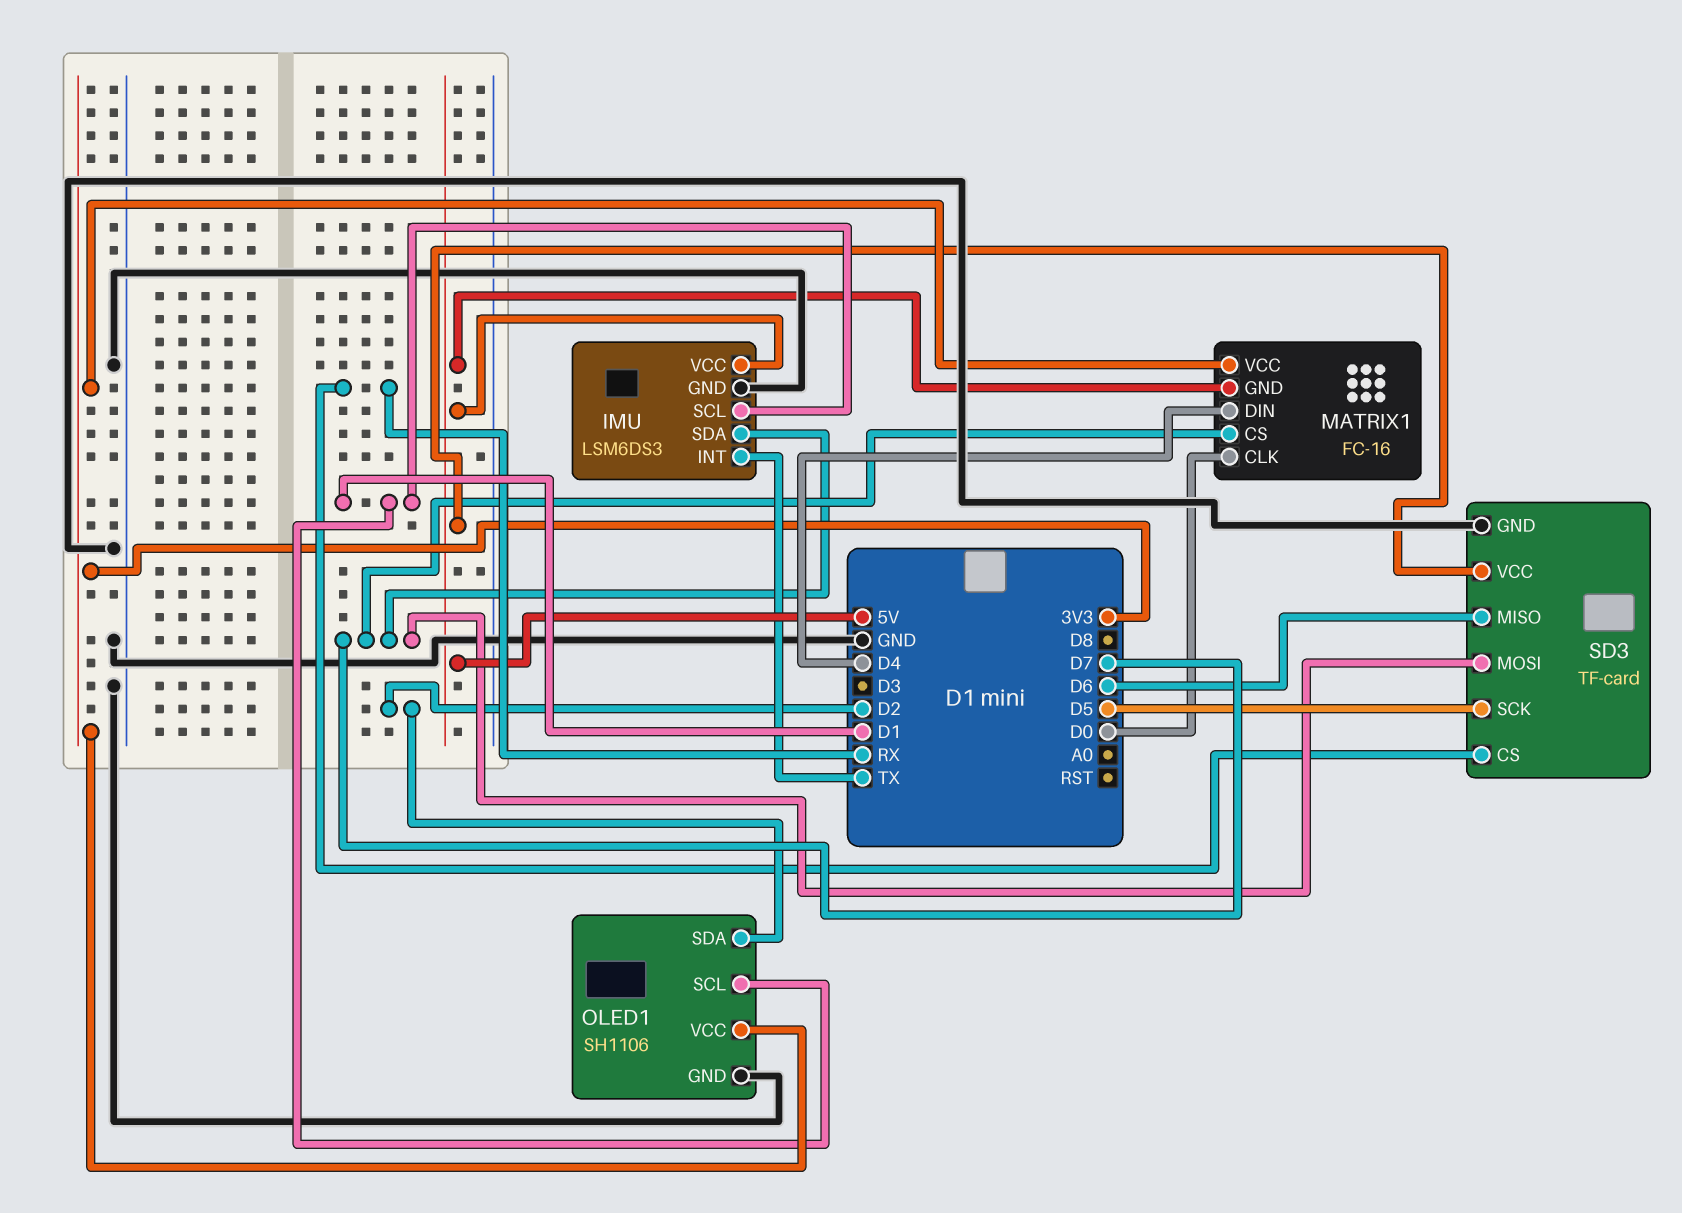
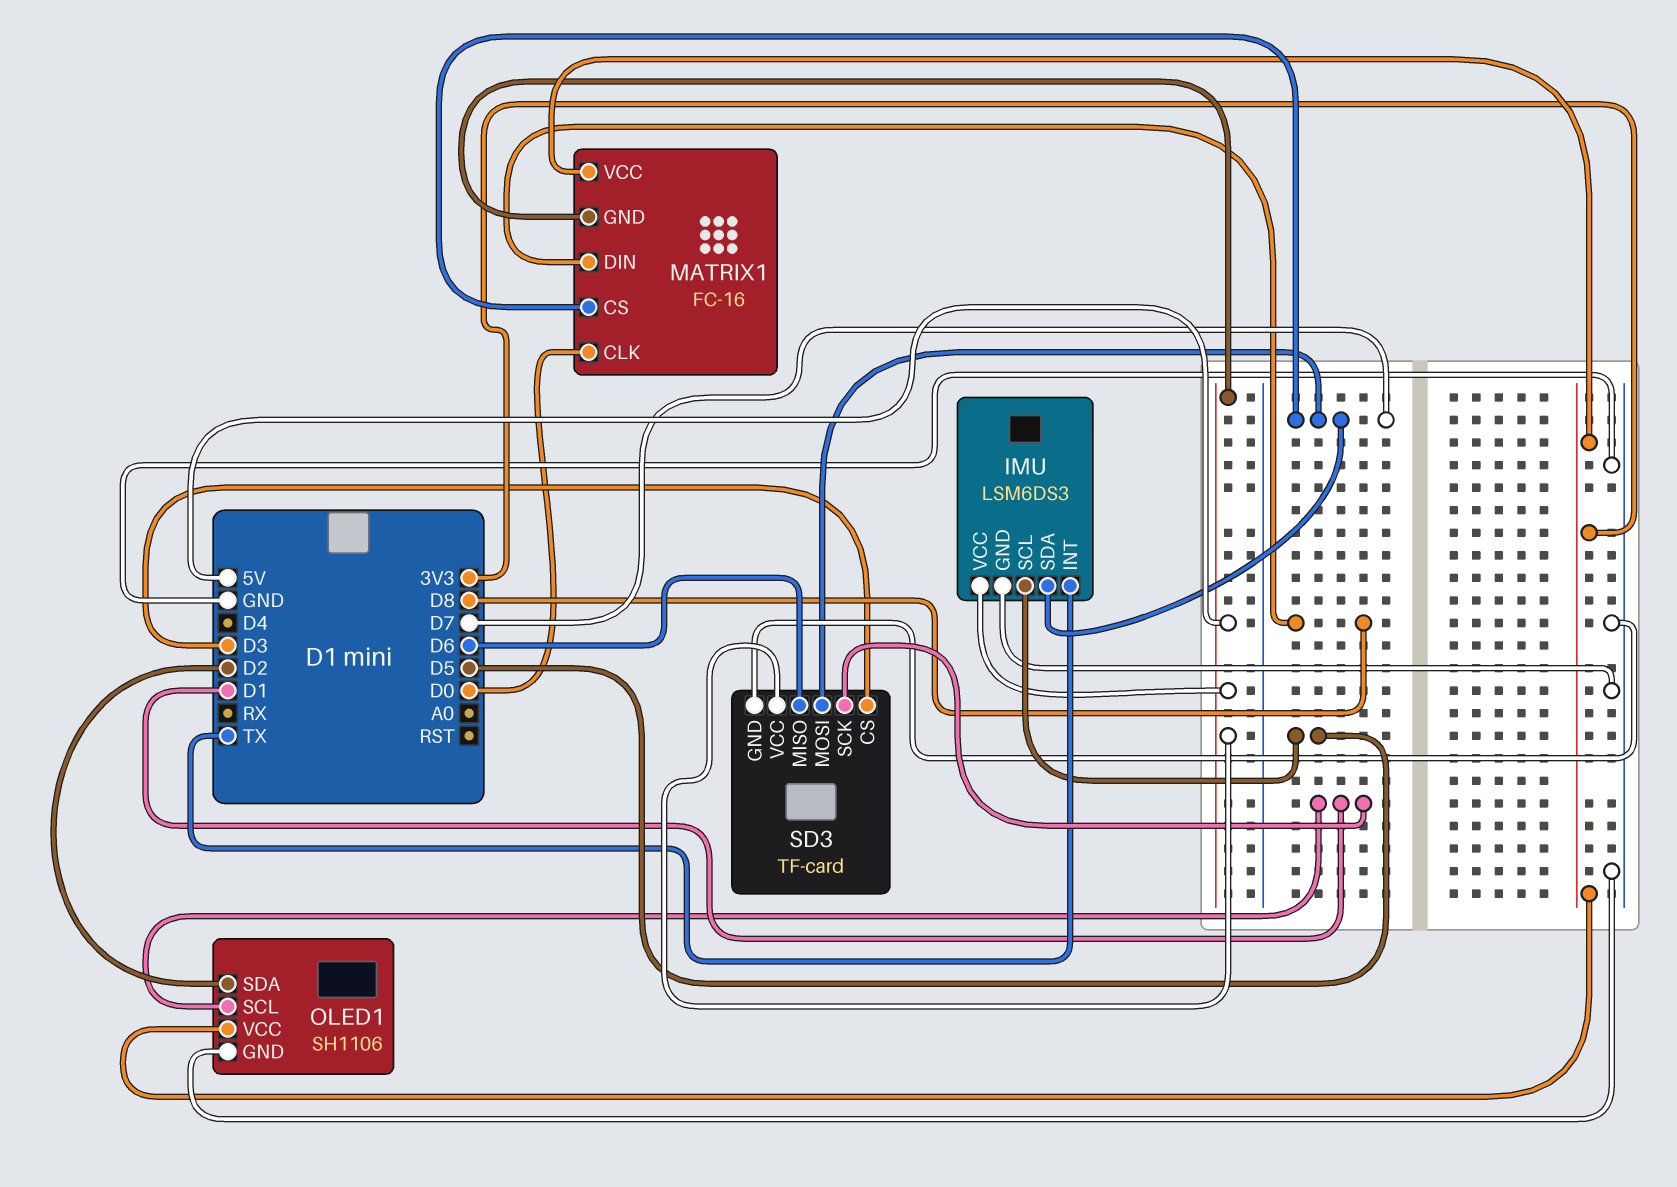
IMU pin SCL: D1 -> D5
MATRIX1 pin DIN: D4 -> D8
SD3 pin CS: RX -> D3
SD3 pin SCK: D5 -> D1

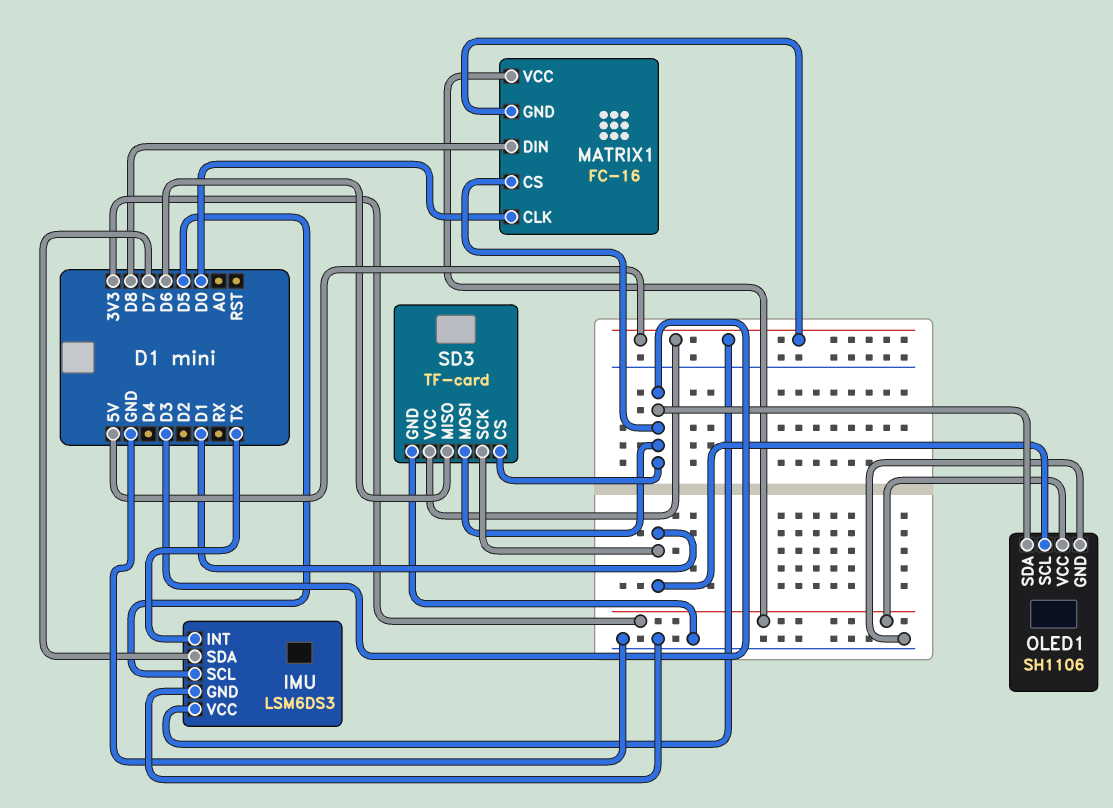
MATRIX1 pin CS: D7 -> D3
OLED1 pin SDA: D2 -> D3
SD3 pin MOSI: D7 -> D3

